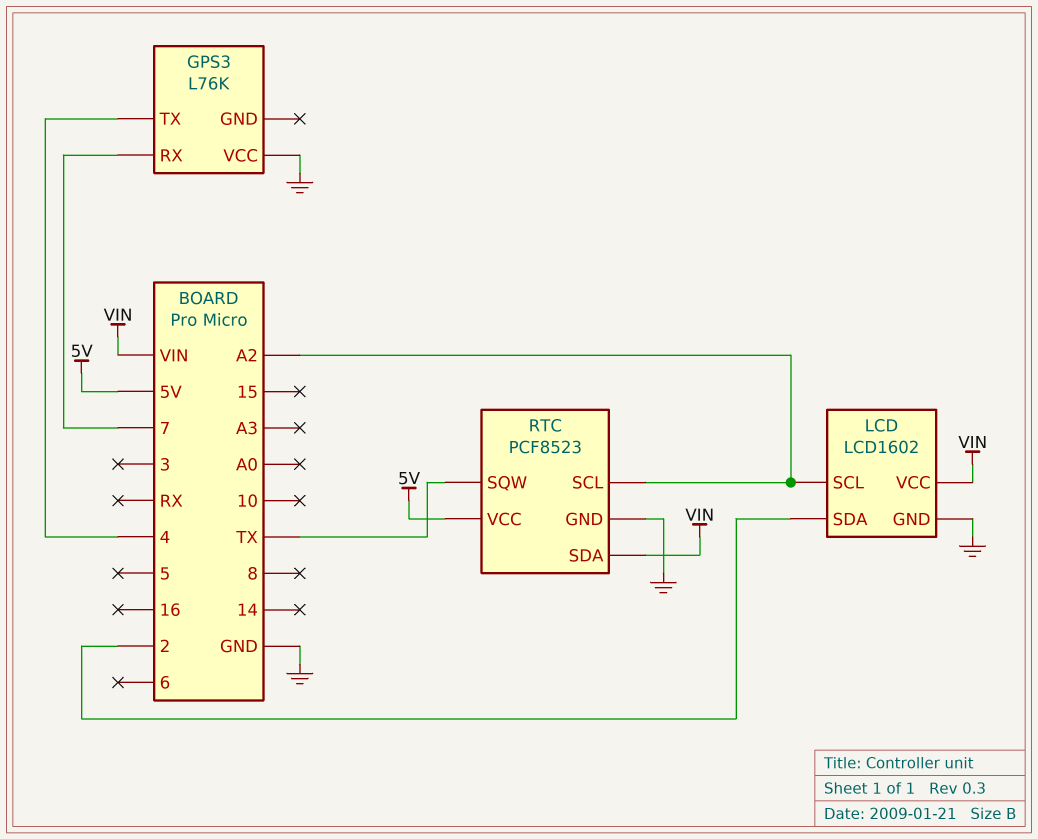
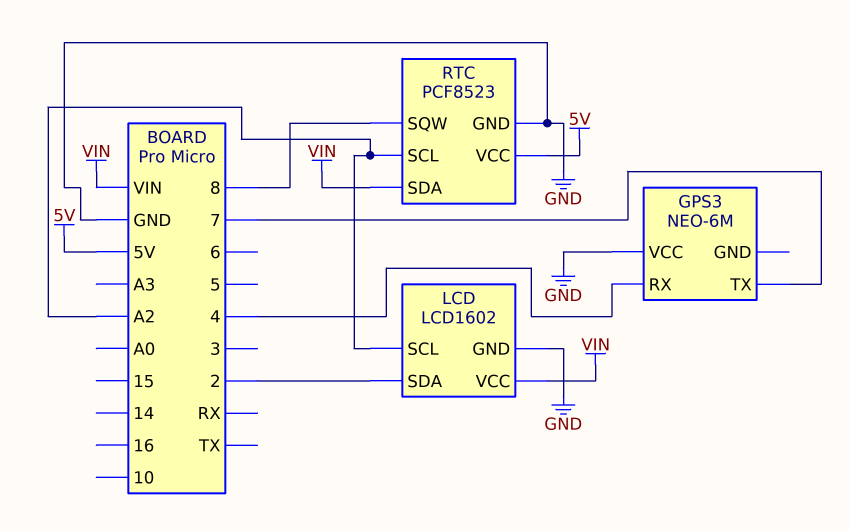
GPS3: L76K -> NEO-6M
GPS3 pin RX: 7 -> 4
GPS3 pin TX: 4 -> 7
RTC pin SQW: TX -> 8

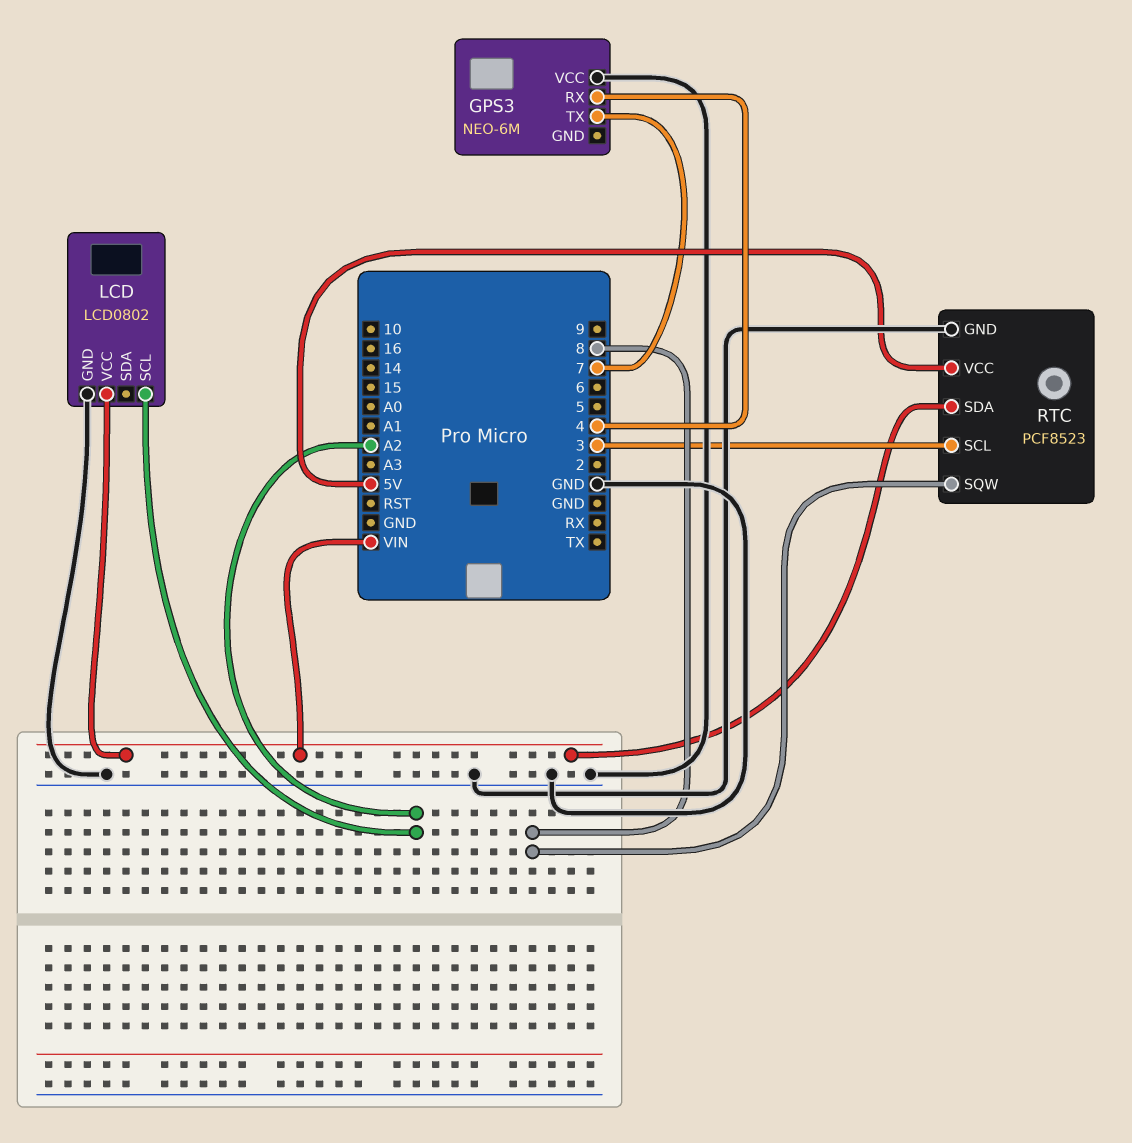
LCD: LCD1602 -> LCD0802
LCD pin SDA: 2 -> none
RTC pin SCL: A2 -> 3

